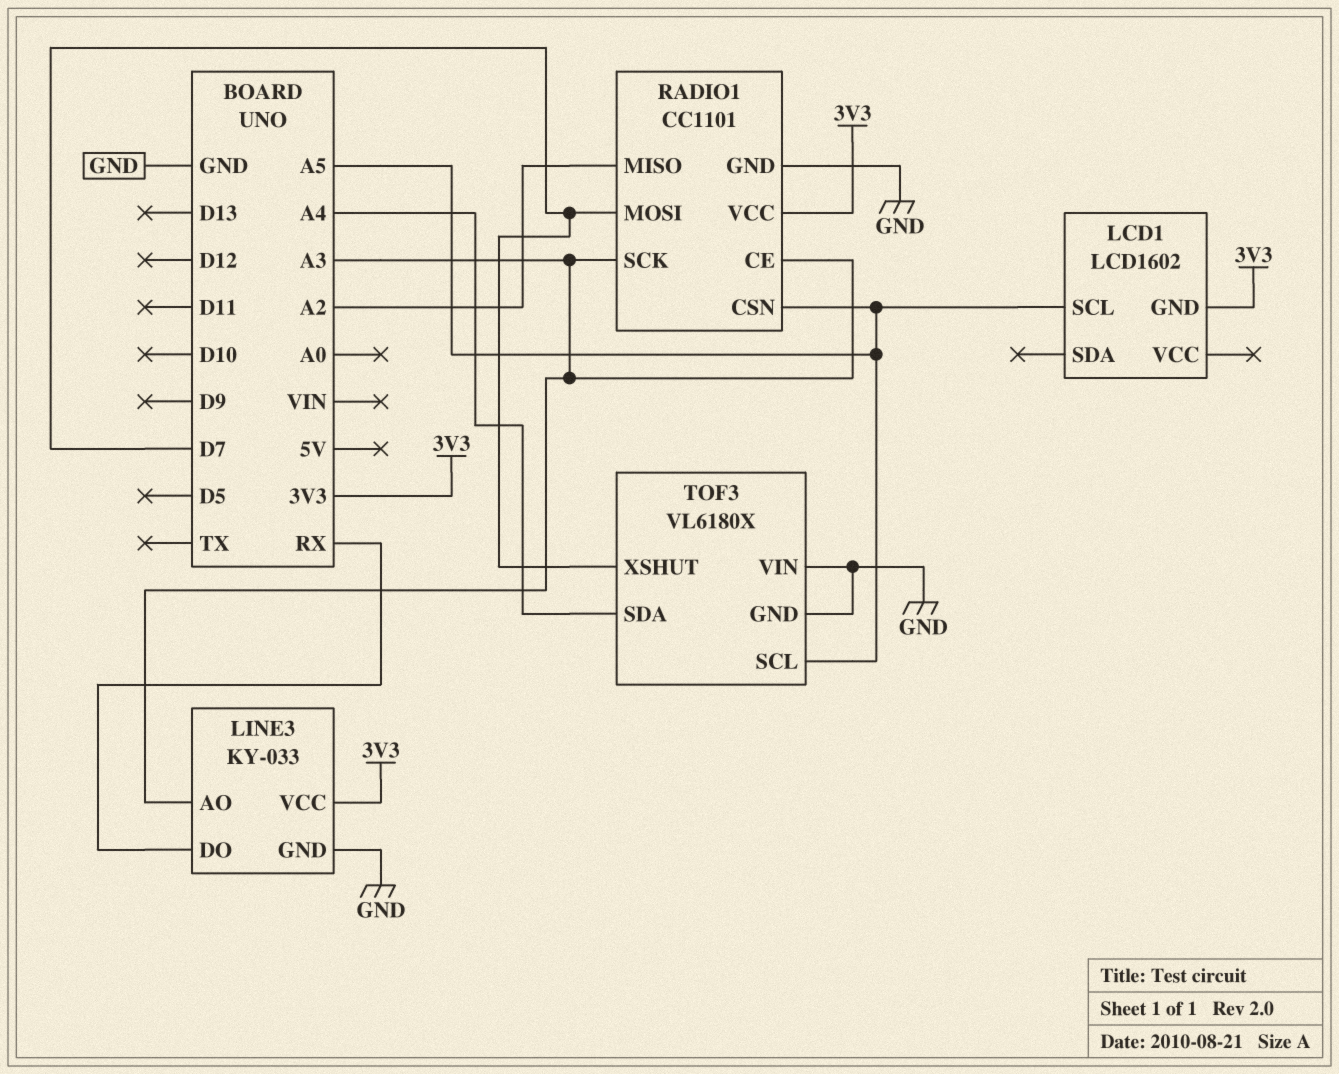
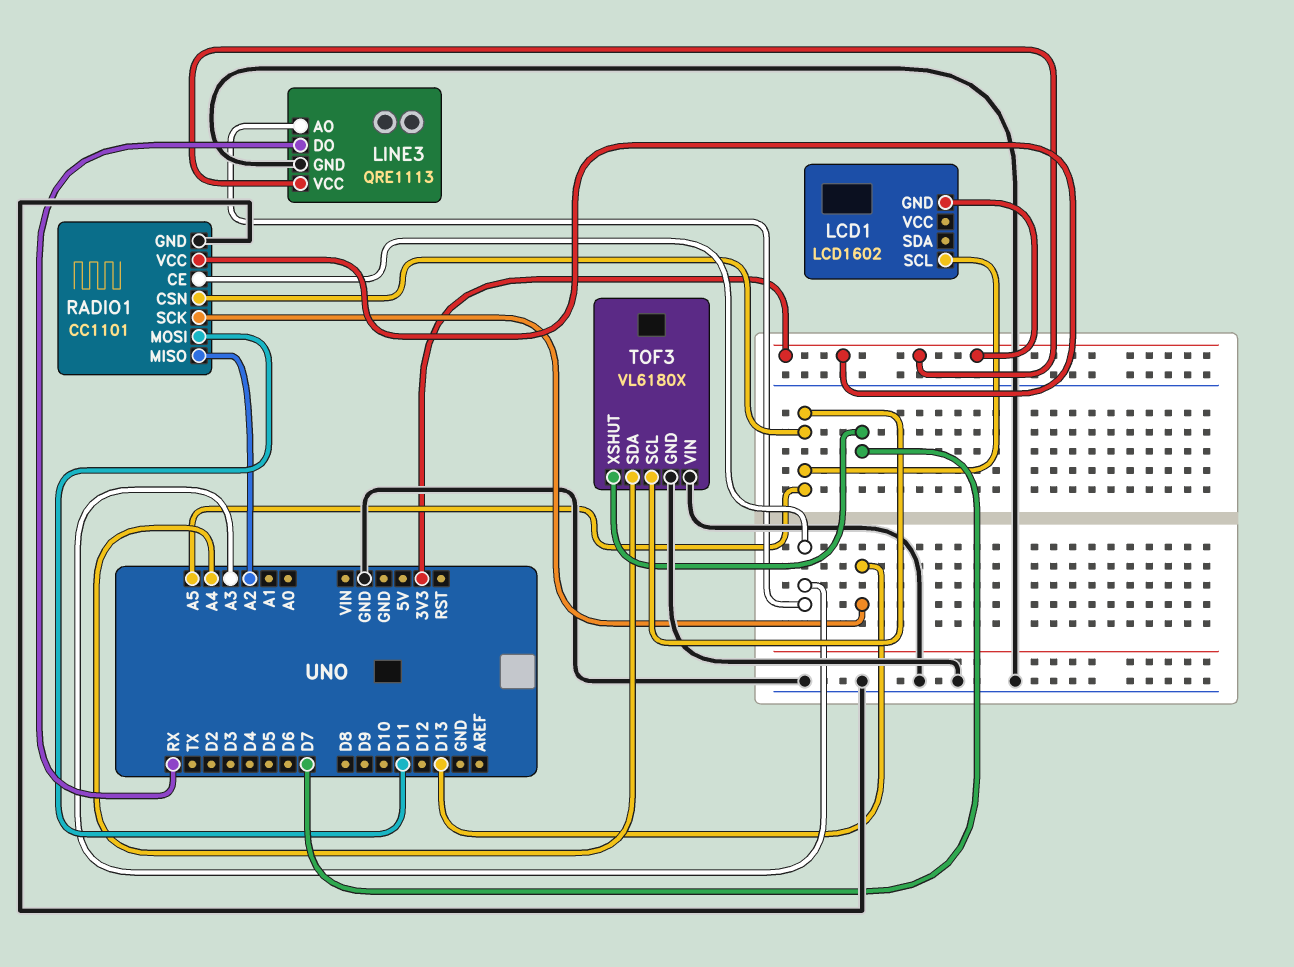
LINE3: KY-033 -> QRE1113
RADIO1 pin MOSI: D7 -> D11
RADIO1 pin SCK: A3 -> D13

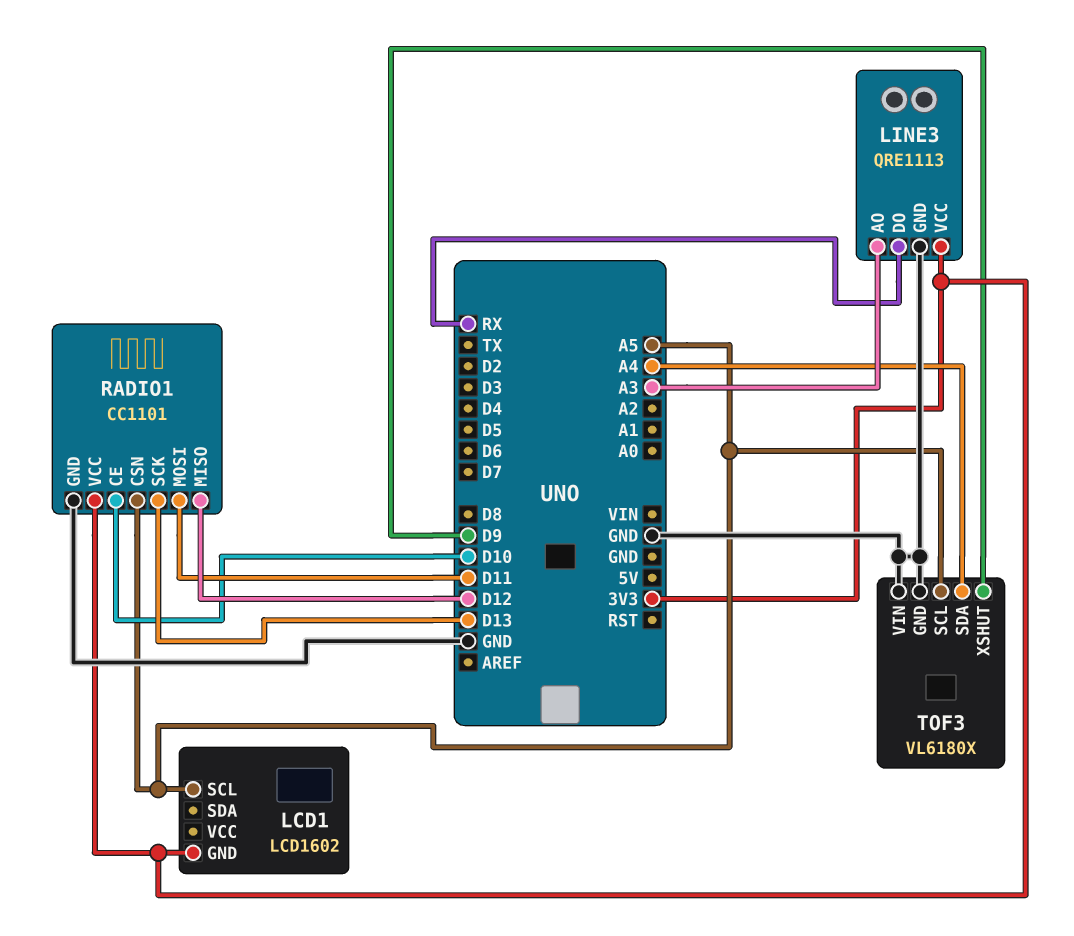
RADIO1 pin CE: A3 -> D10
RADIO1 pin MISO: A2 -> D12
TOF3 pin XSHUT: D7 -> D9

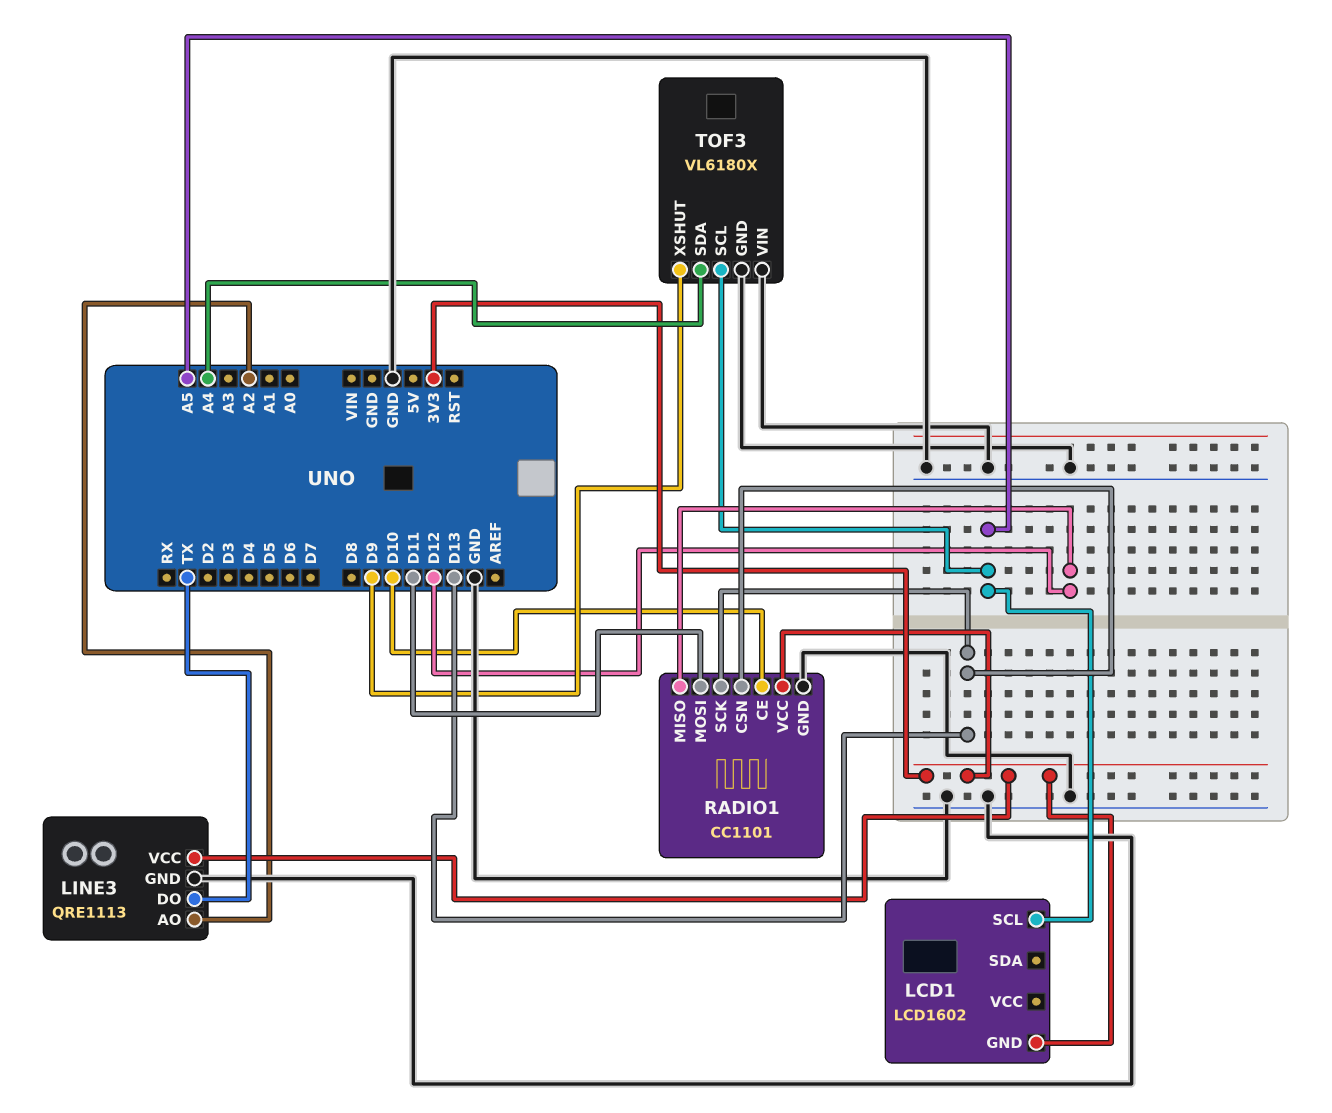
LINE3 pin AO: A3 -> A2
LINE3 pin DO: RX -> TX
RADIO1 pin CSN: A5 -> D13

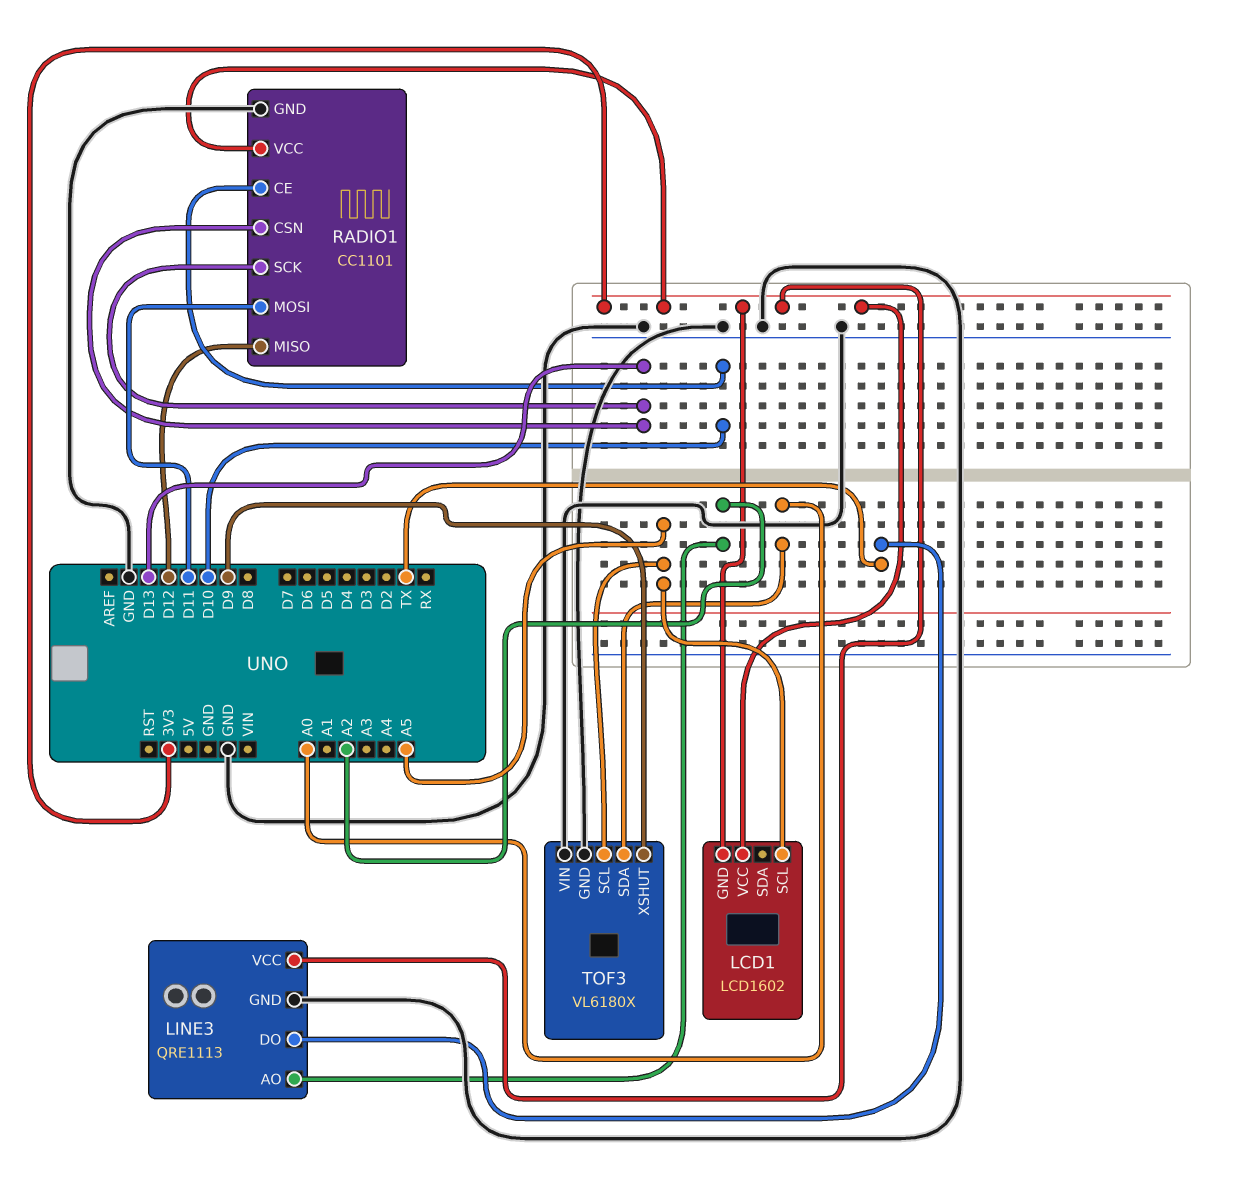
LCD1 pin VCC: none -> 3V3
TOF3 pin SDA: A4 -> A0

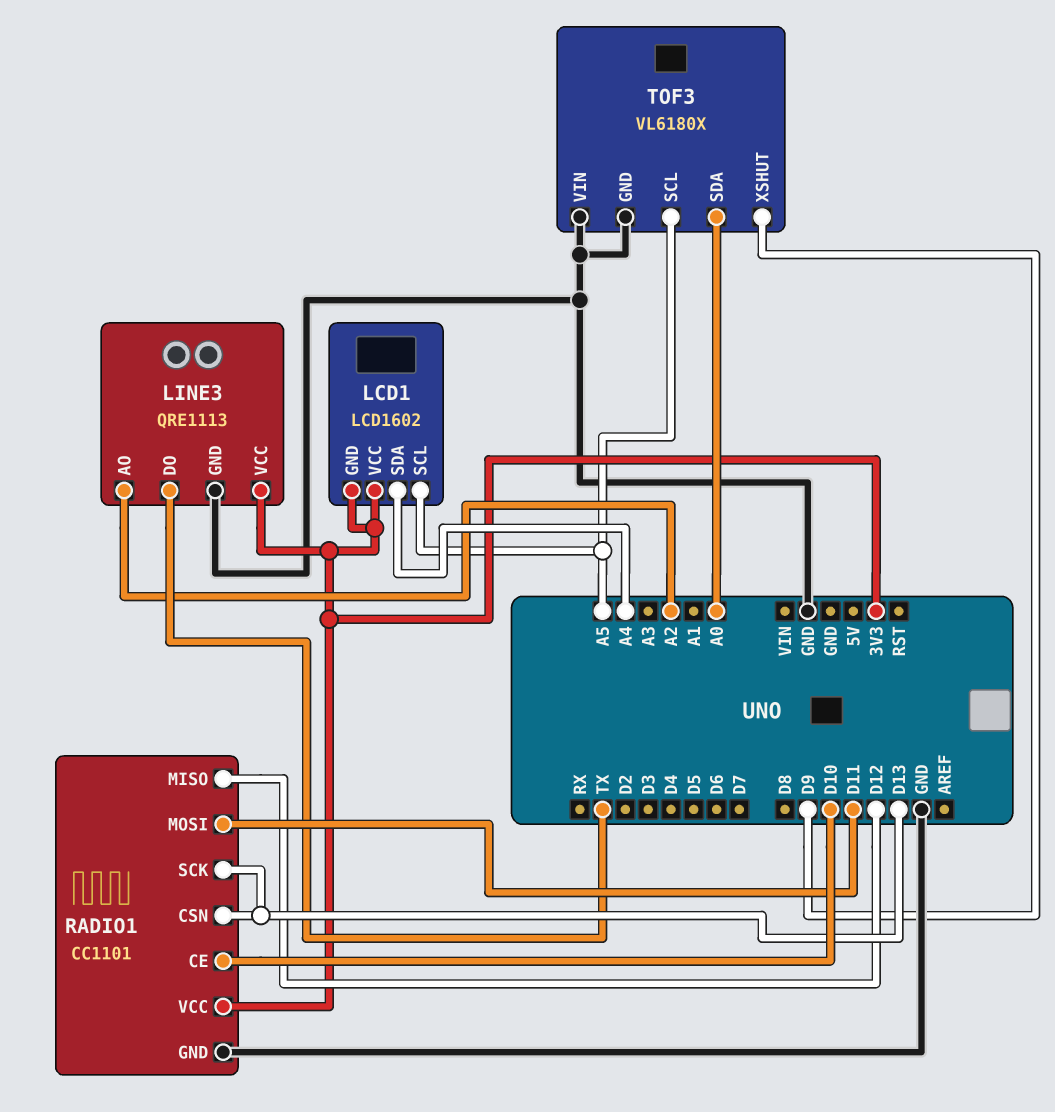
LCD1 pin SDA: none -> A4

